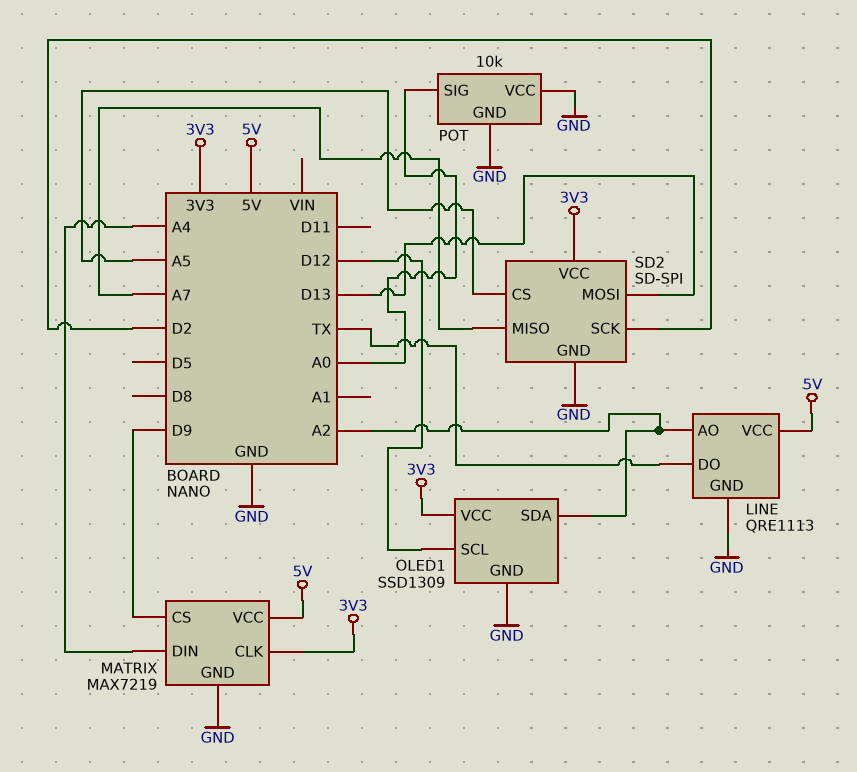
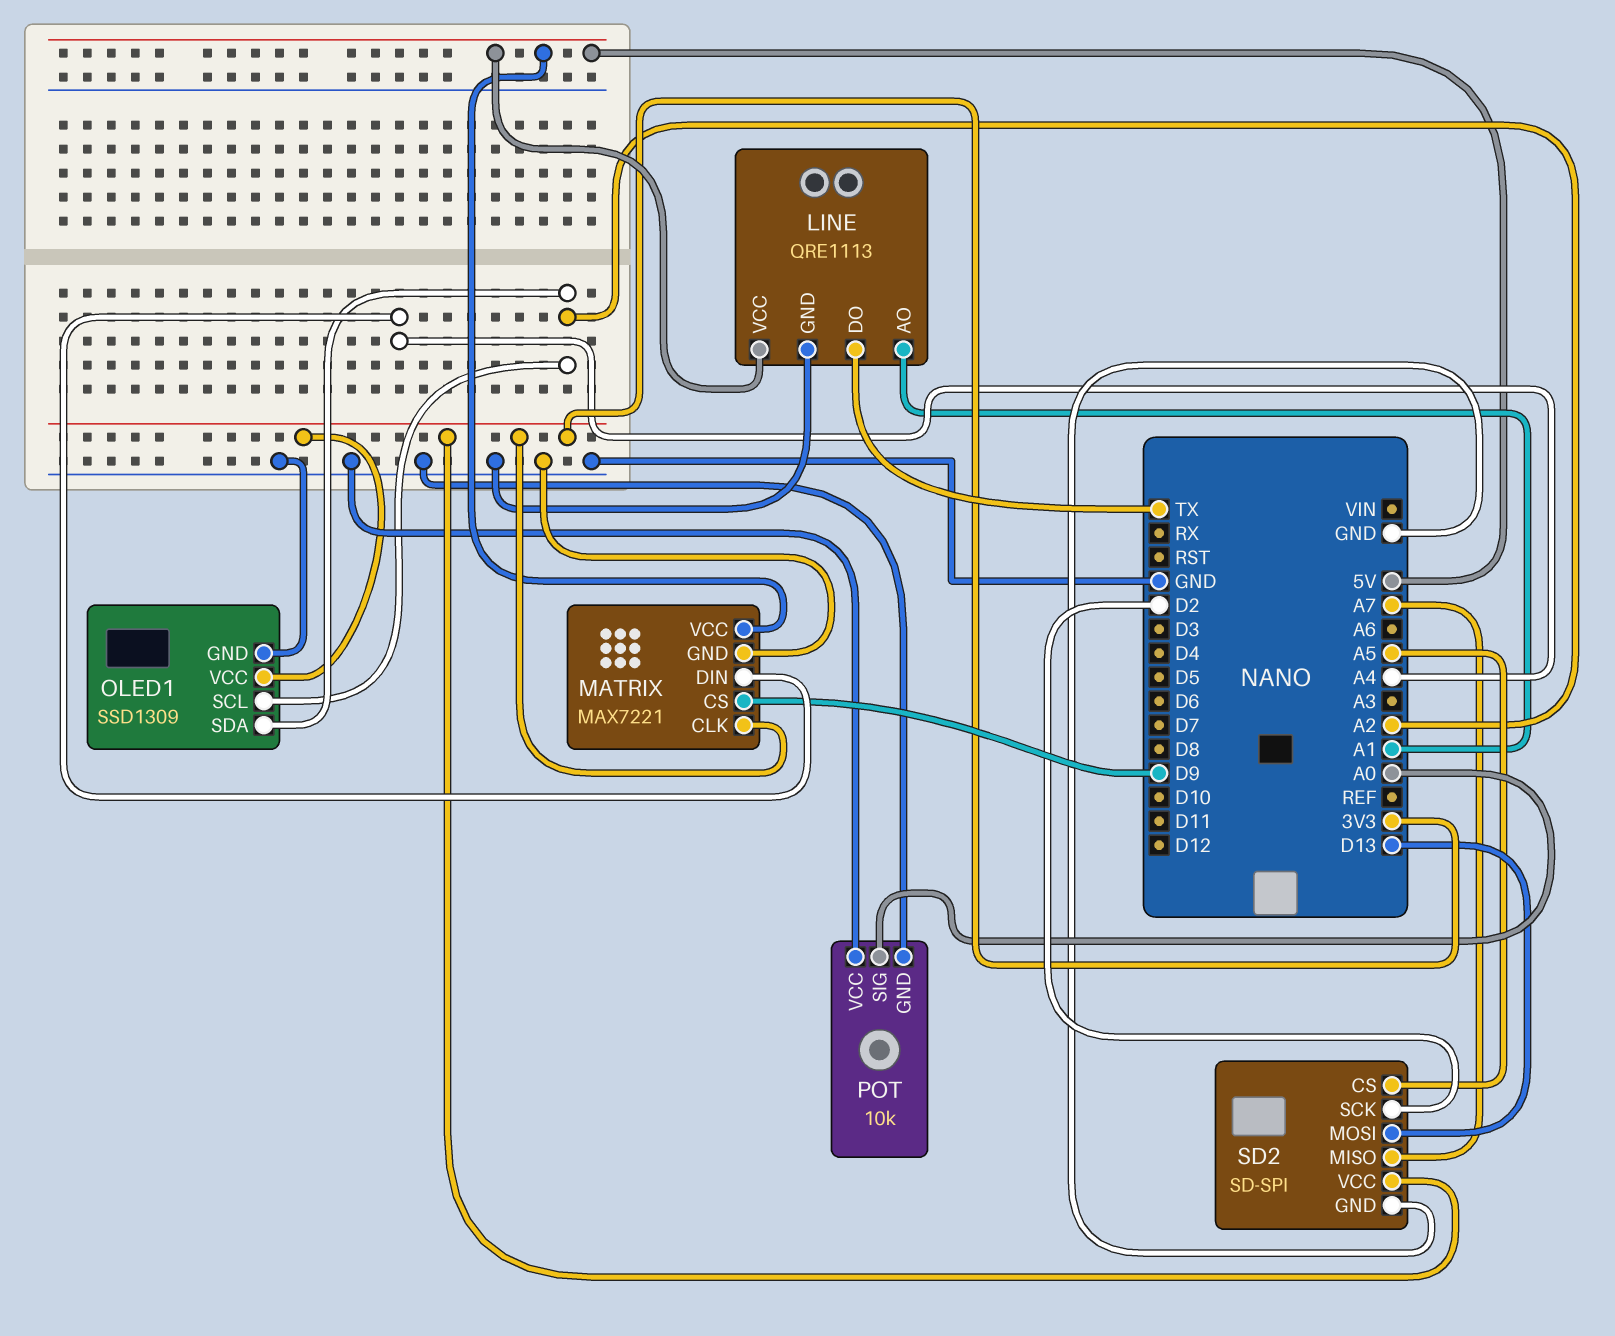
LINE pin AO: A2 -> A1
MATRIX: MAX7219 -> MAX7221
OLED1 pin SCL: D12 -> A2

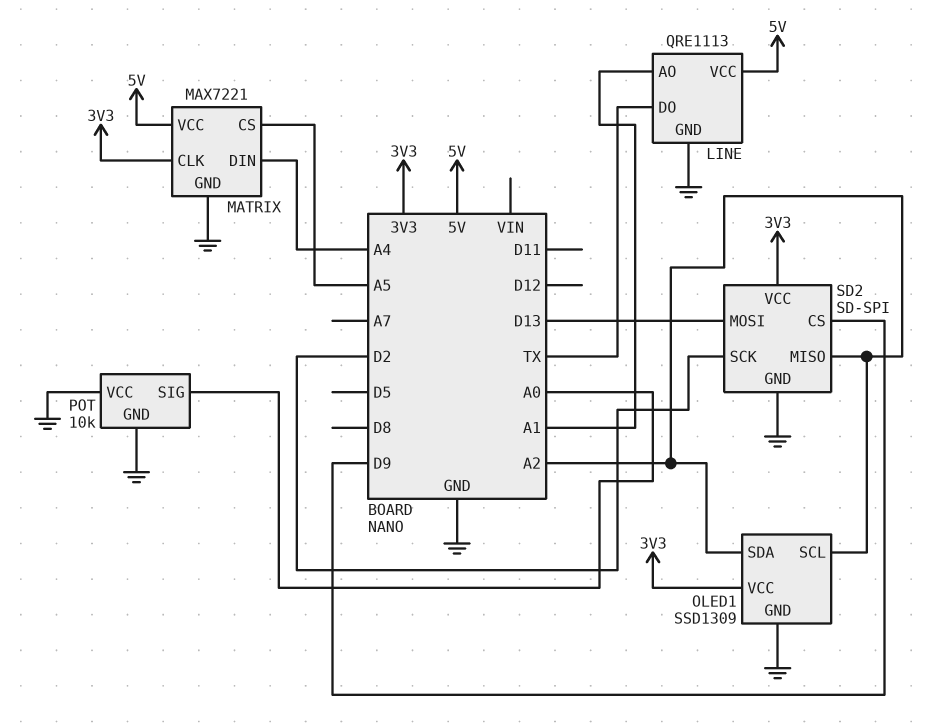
MATRIX pin CS: D9 -> A5
SD2 pin CS: A5 -> D9
SD2 pin MISO: A7 -> A2

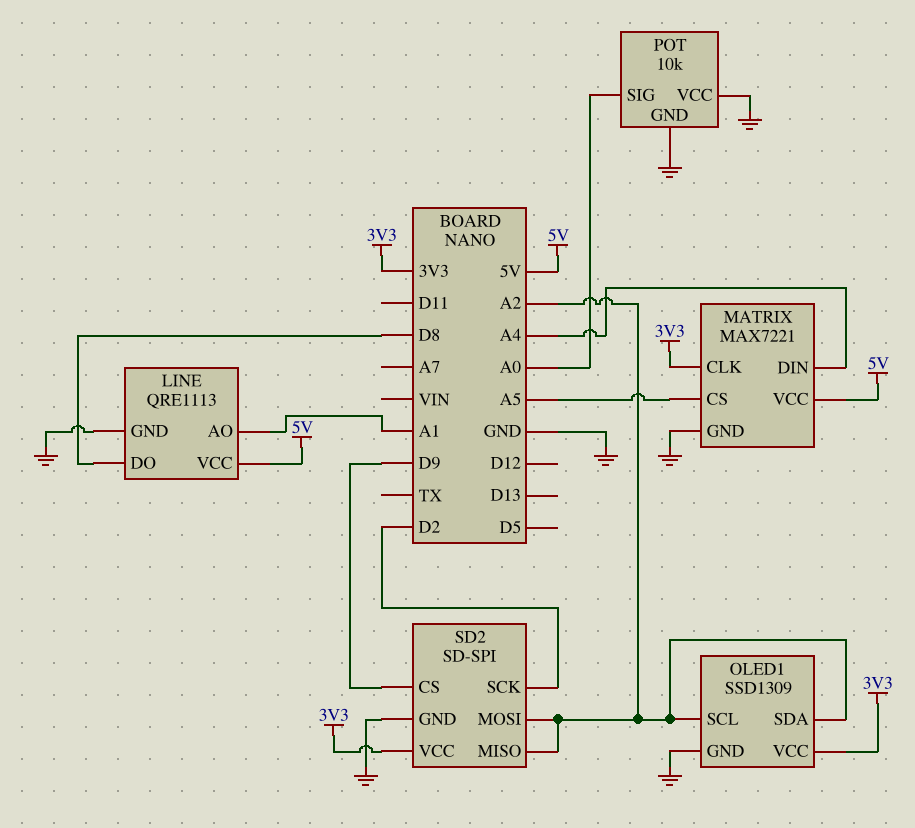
LINE pin DO: TX -> D8
SD2 pin MOSI: D13 -> A2

